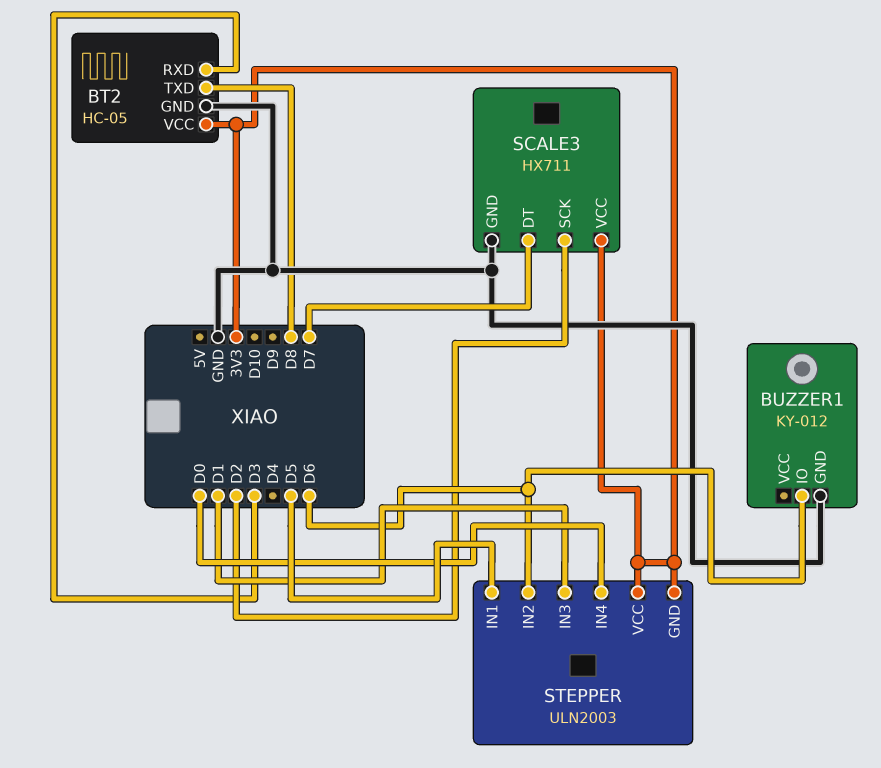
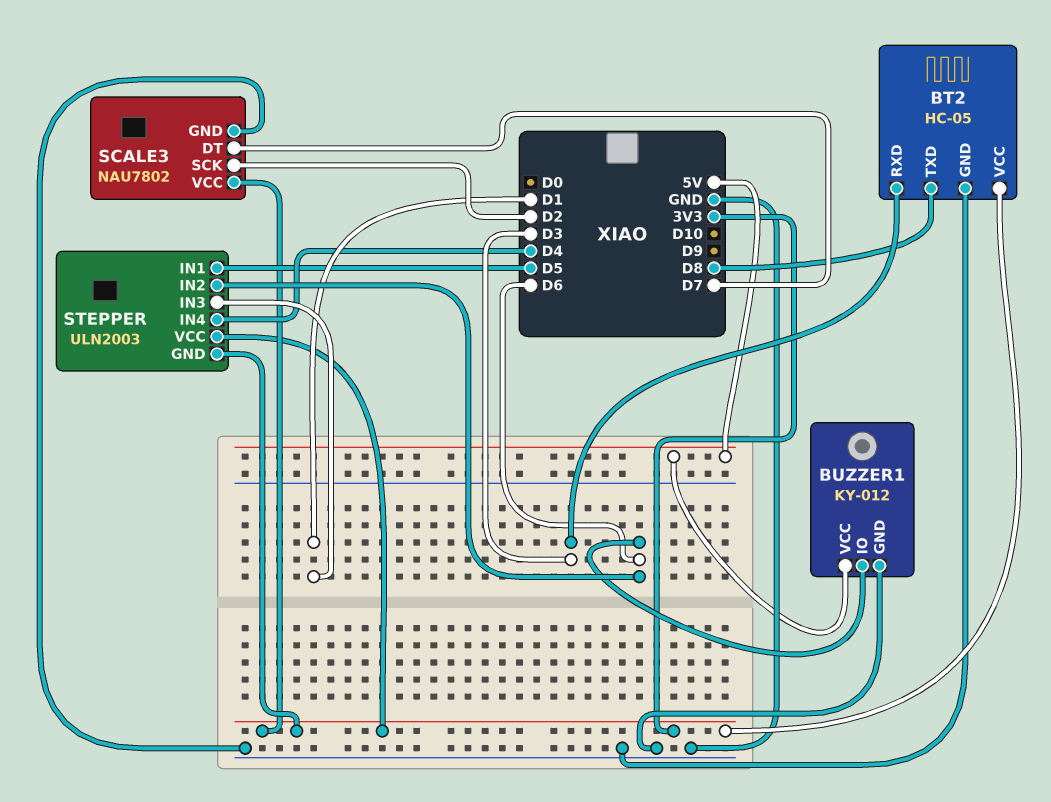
BUZZER1 pin VCC: none -> 5V
SCALE3: HX711 -> NAU7802
STEPPER pin IN4: D0 -> D4

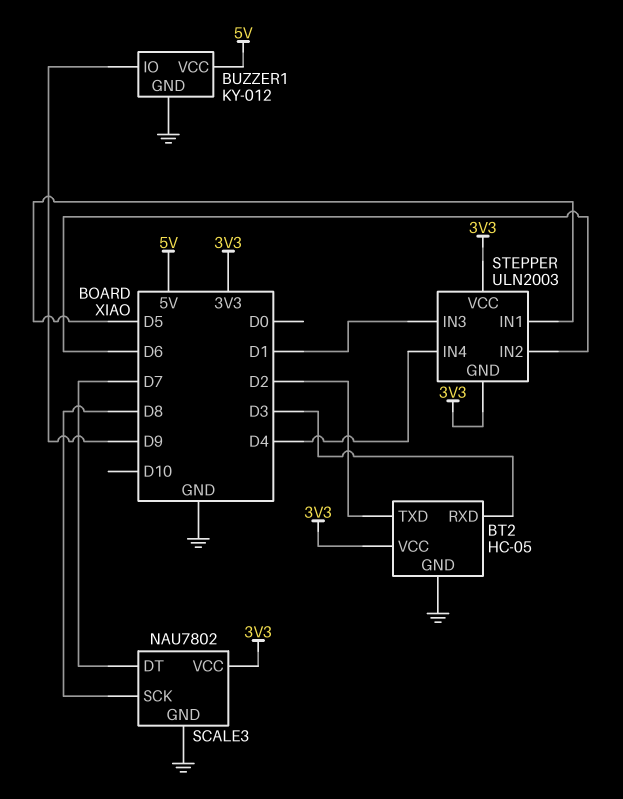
BT2 pin TXD: D8 -> D2
BUZZER1 pin IO: D6 -> D9
SCALE3 pin SCK: D2 -> D8

